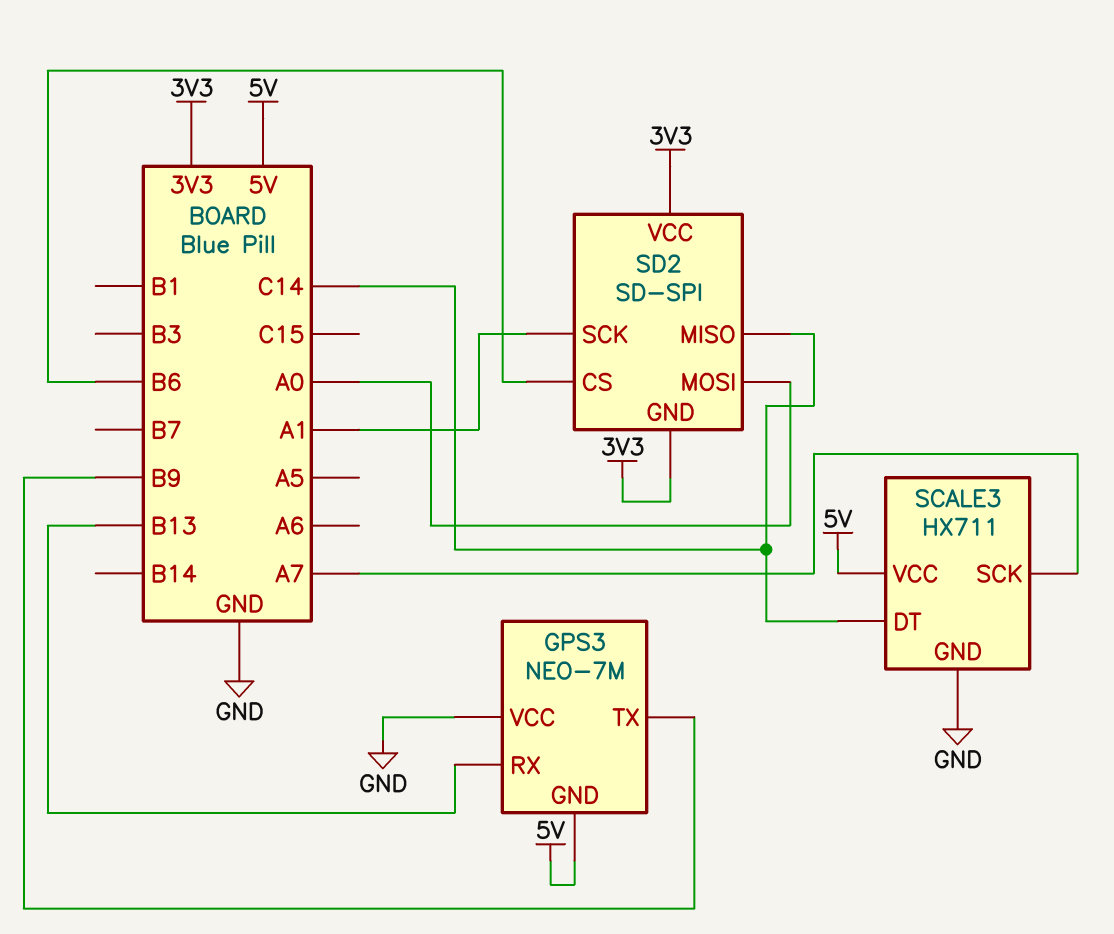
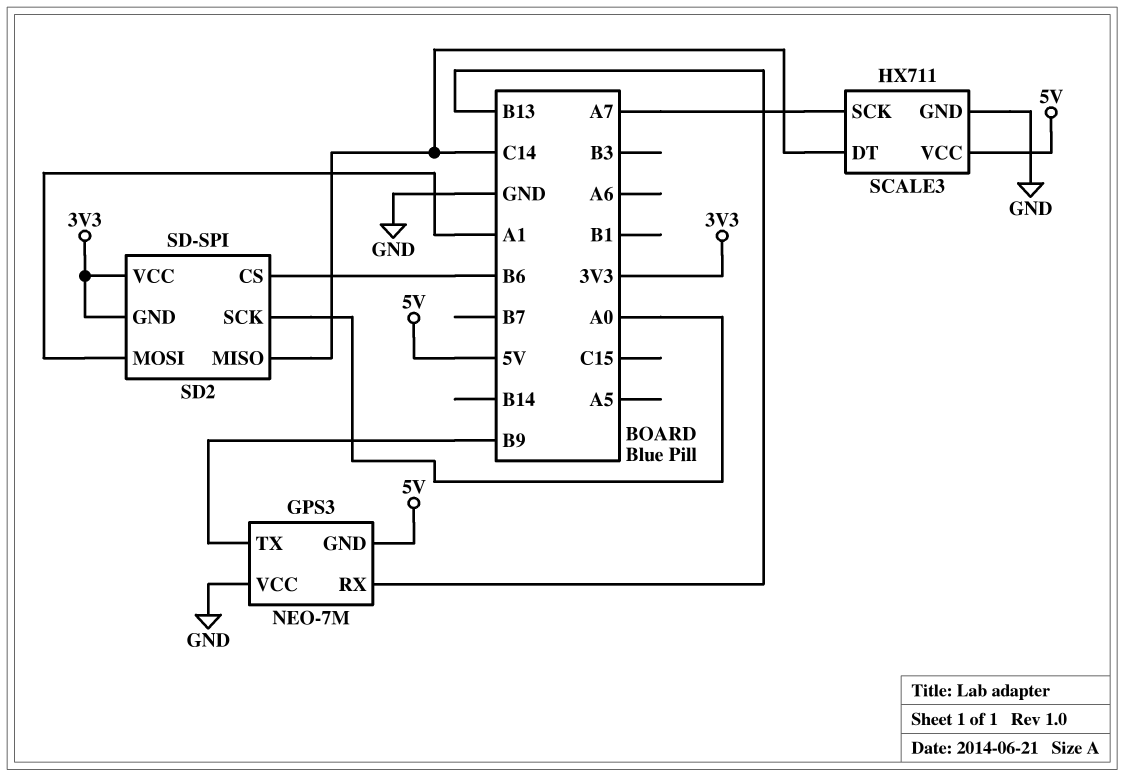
SD2 pin MOSI: A0 -> A1
SD2 pin SCK: A1 -> A0

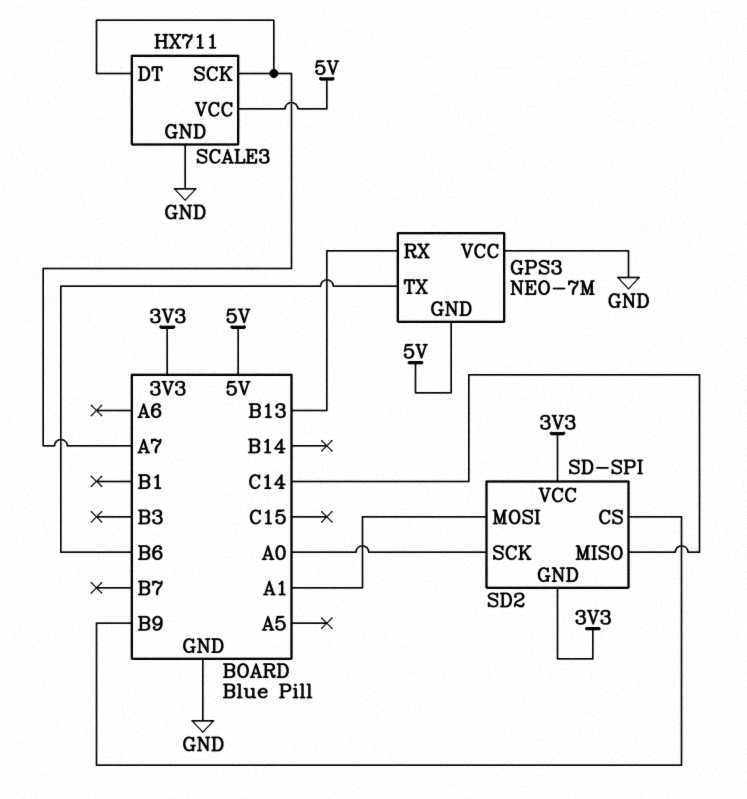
GPS3 pin TX: B9 -> B6
SCALE3 pin DT: C14 -> A7
SD2 pin CS: B6 -> B9

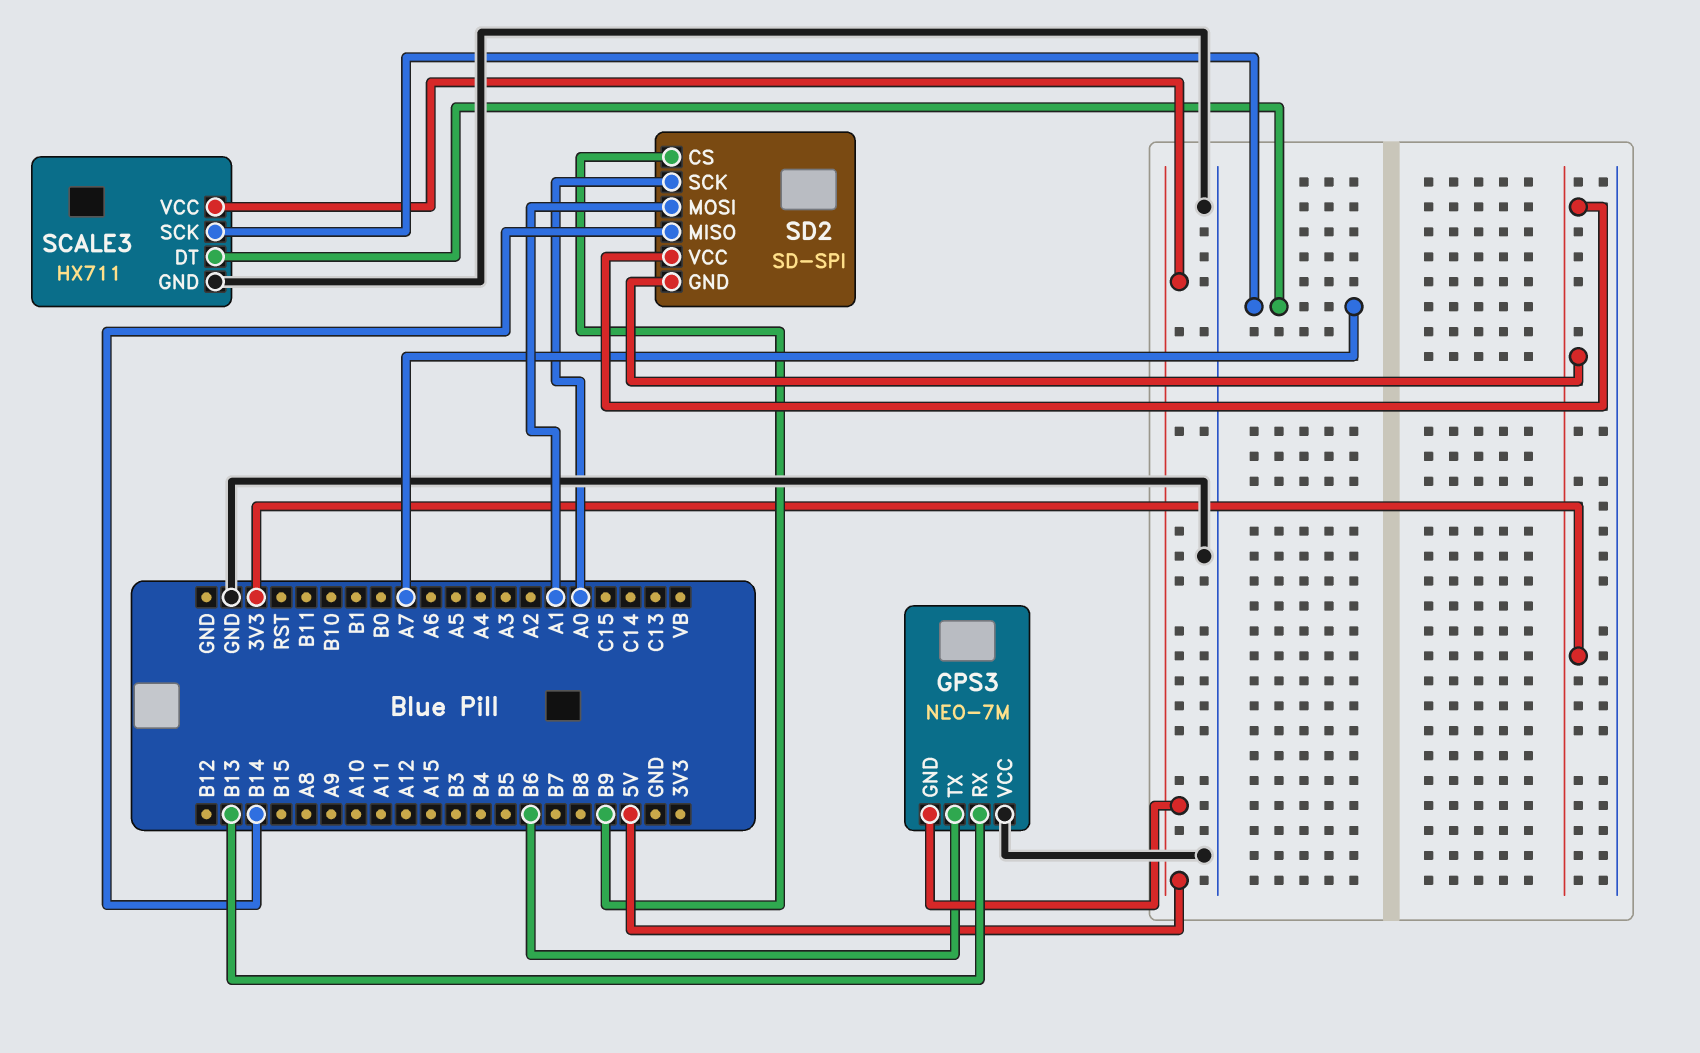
SD2 pin MISO: C14 -> B14

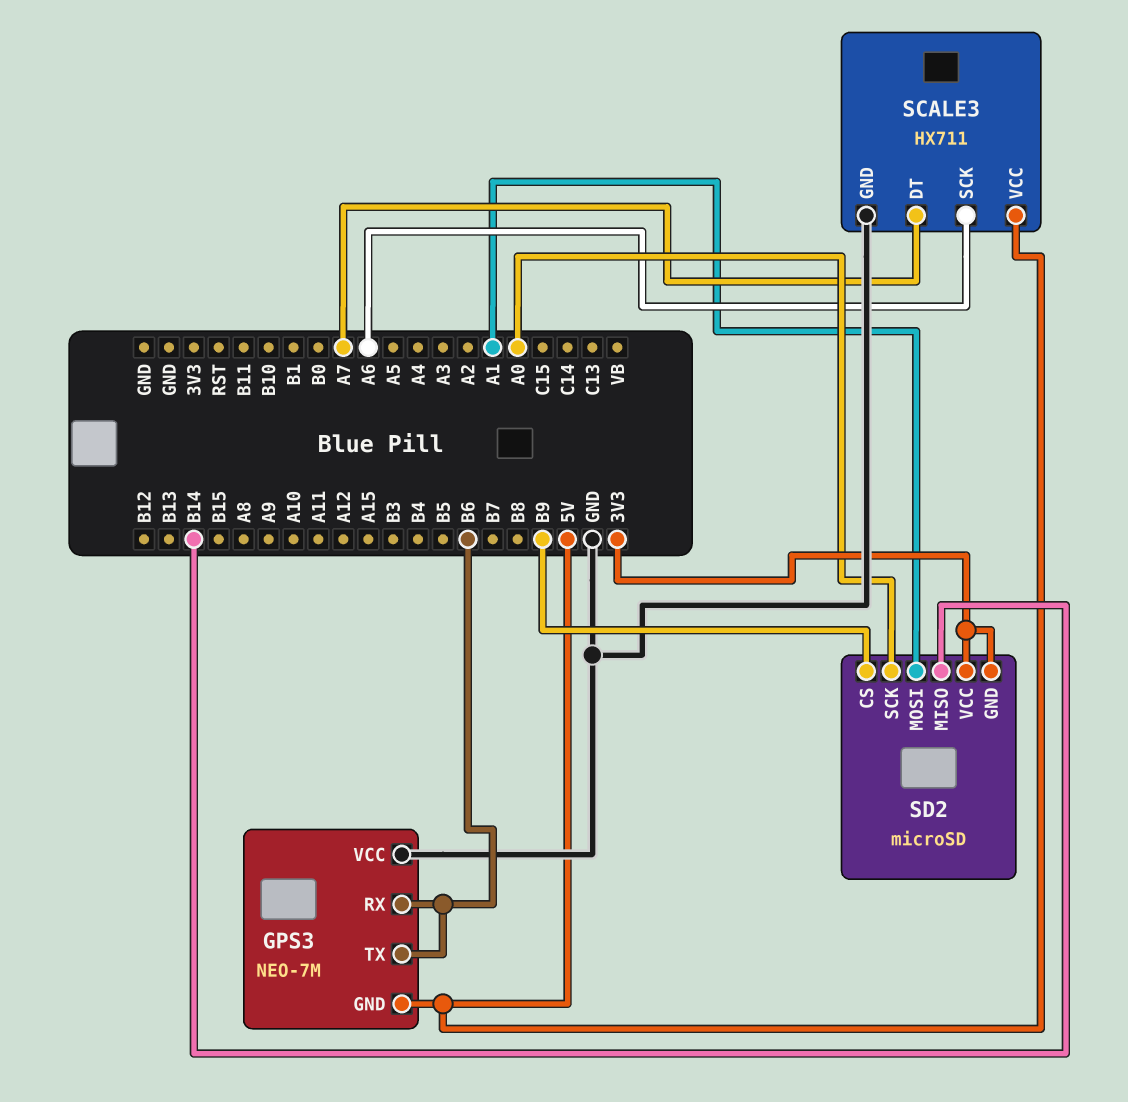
GPS3 pin RX: B13 -> B6
SCALE3 pin SCK: A7 -> A6
SD2: SD-SPI -> microSD

